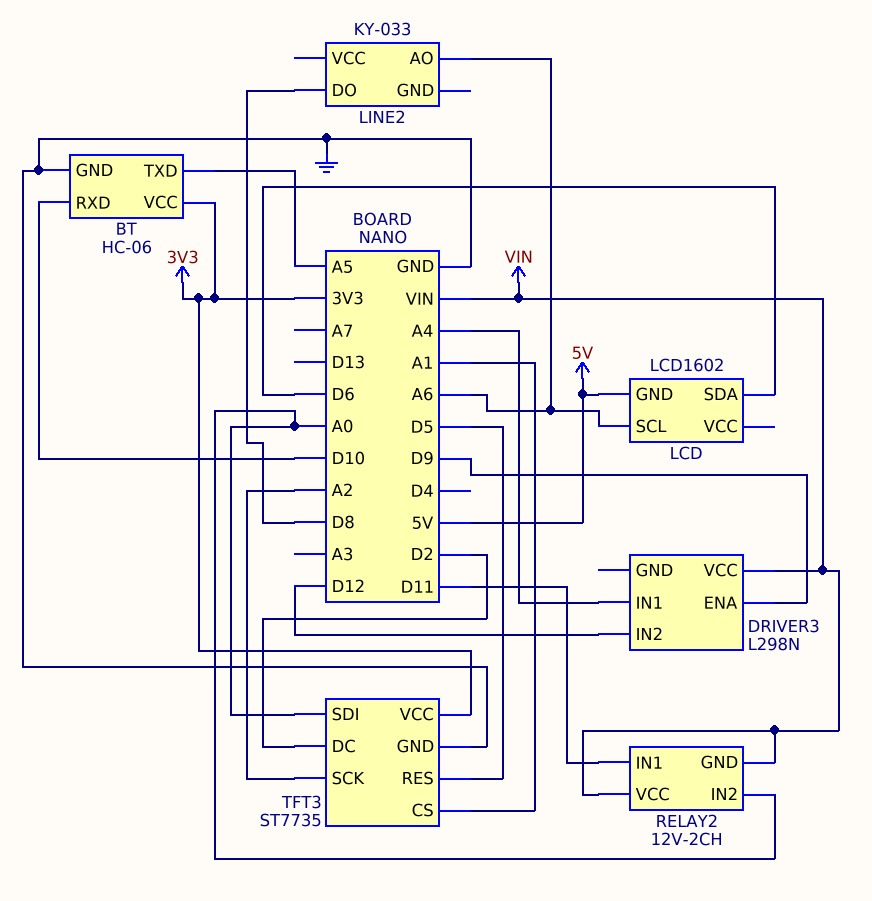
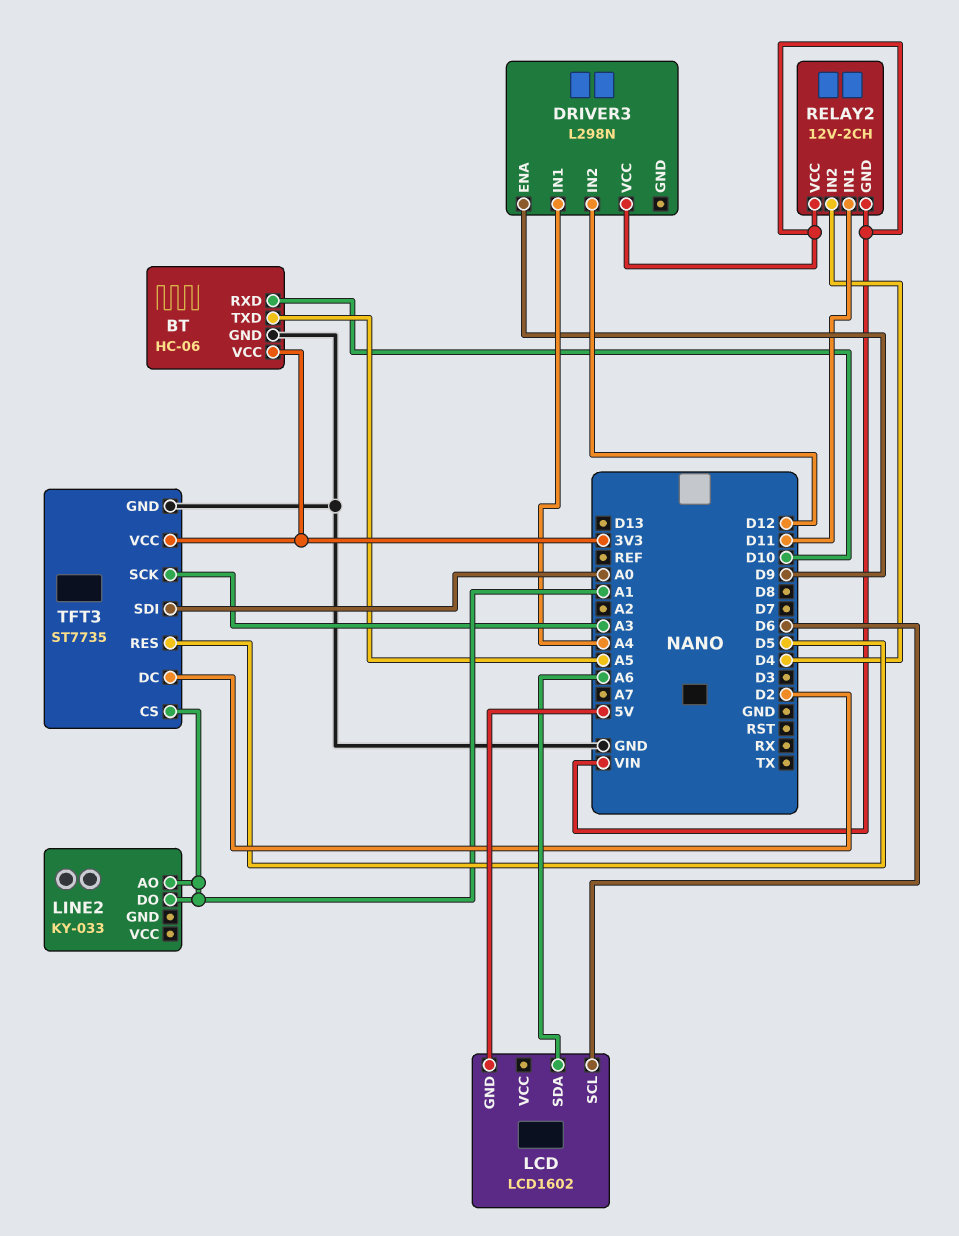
LCD pin SCL: A6 -> D6
LCD pin SDA: D6 -> A6
LINE2 pin AO: A6 -> A1
LINE2 pin DO: D8 -> A1
RELAY2 pin IN2: A0 -> D4
TFT3 pin SCK: A2 -> A3

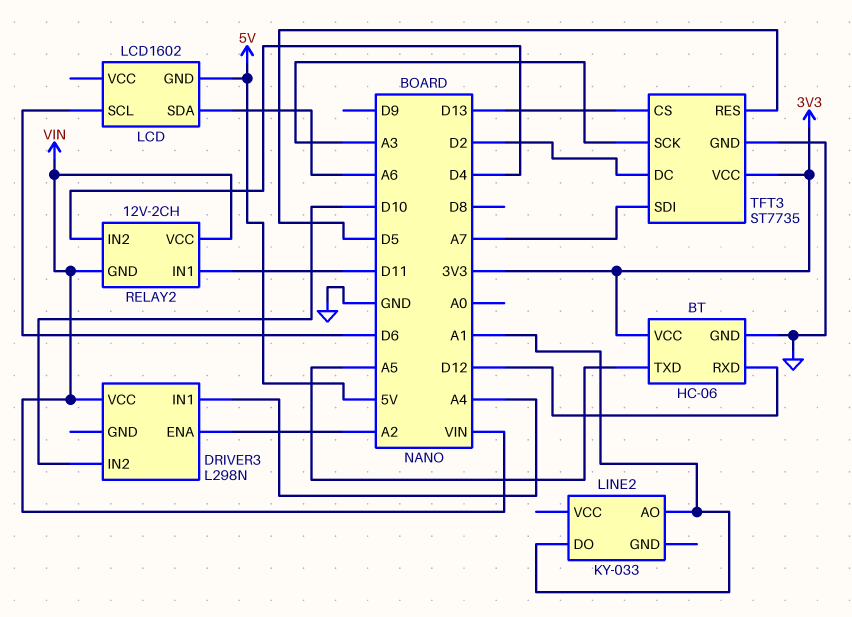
BT pin RXD: D10 -> D12
DRIVER3 pin ENA: D9 -> A2
DRIVER3 pin IN2: D12 -> D10
TFT3 pin CS: A1 -> D13
TFT3 pin SDI: A0 -> A7

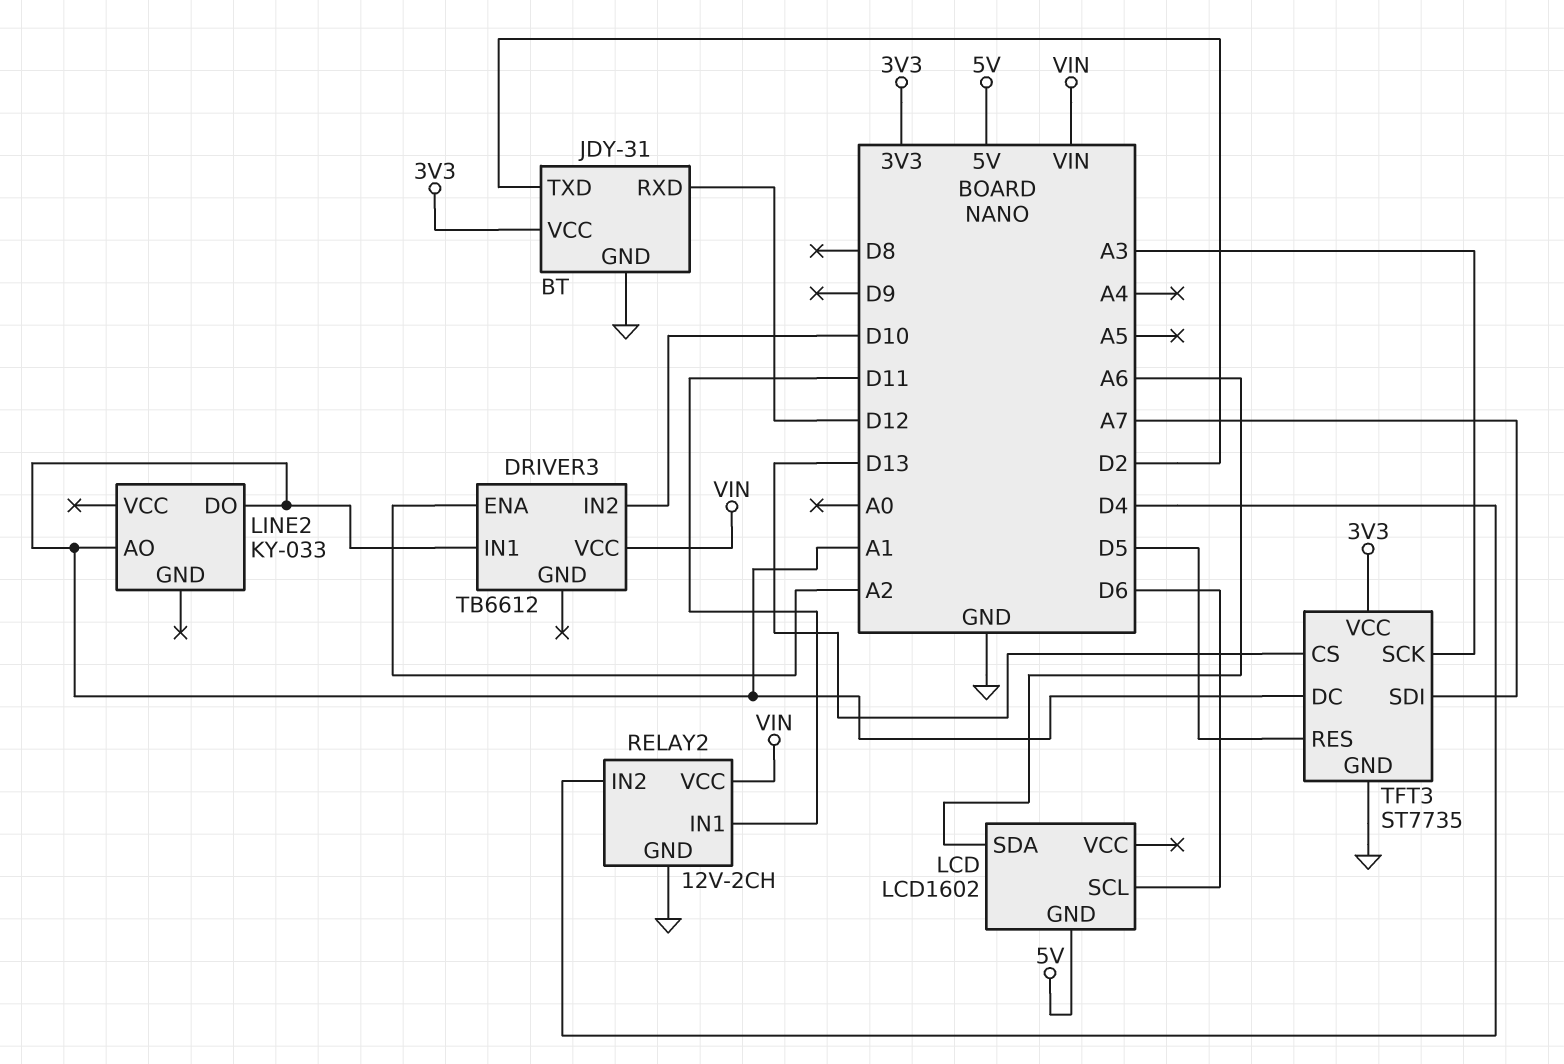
BT: HC-06 -> JDY-31
BT pin TXD: A5 -> D2
DRIVER3: L298N -> TB6612
DRIVER3 pin IN1: A4 -> A1
RELAY2 pin GND: VIN -> GND
TFT3 pin DC: D2 -> A1

